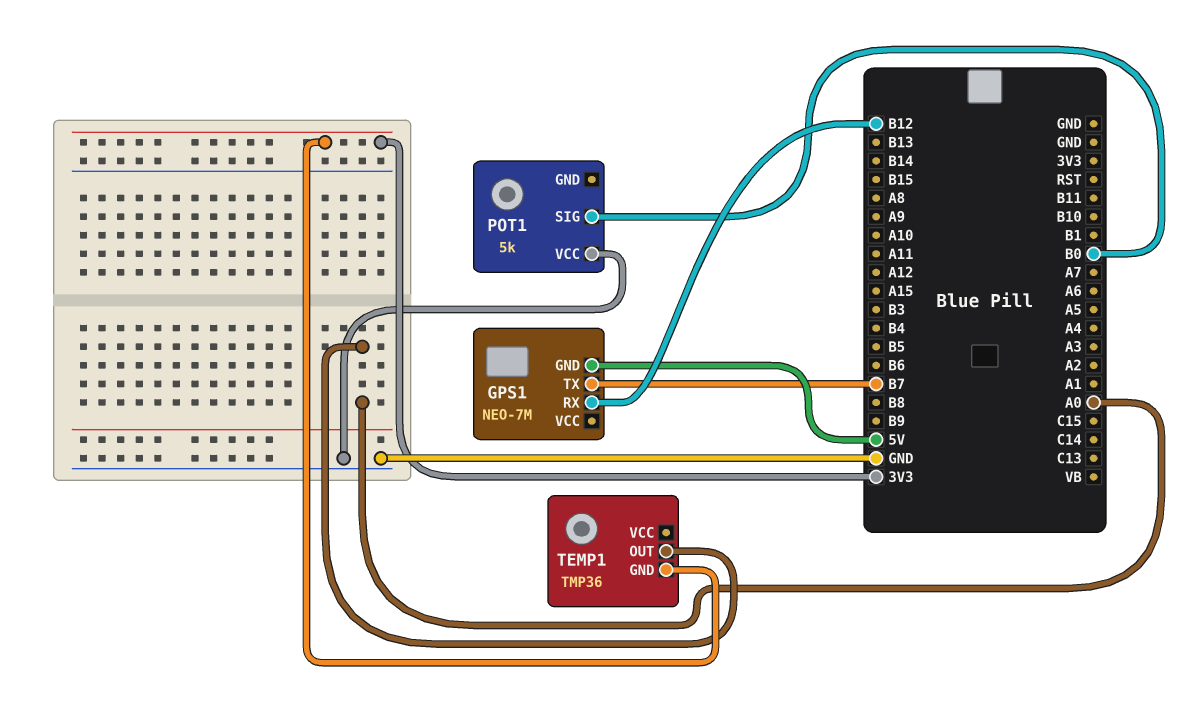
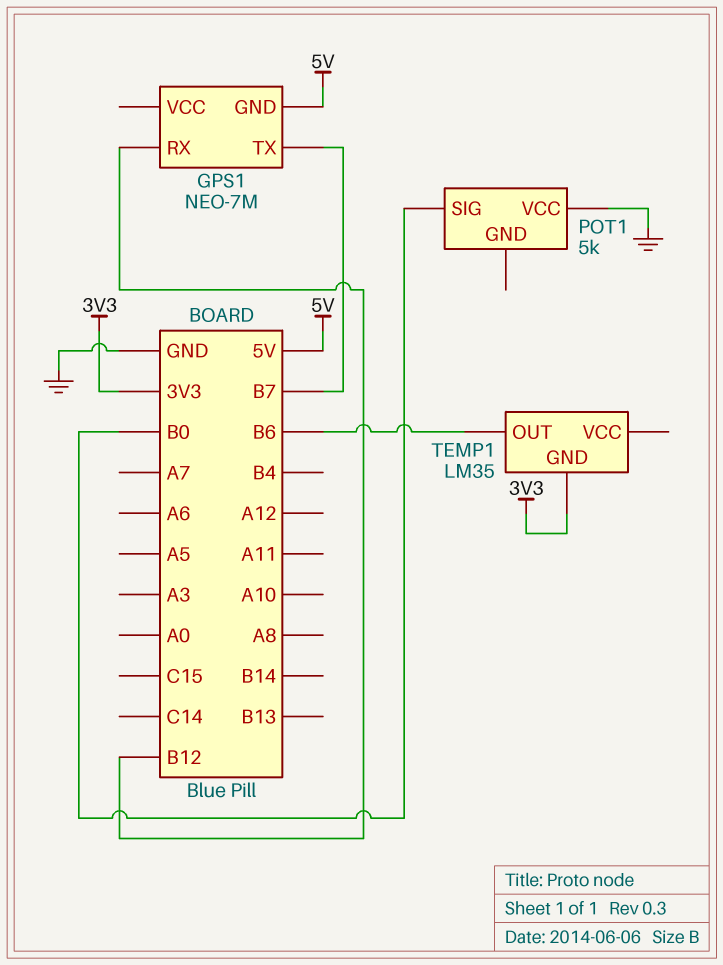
TEMP1: TMP36 -> LM35
TEMP1 pin OUT: A0 -> B6

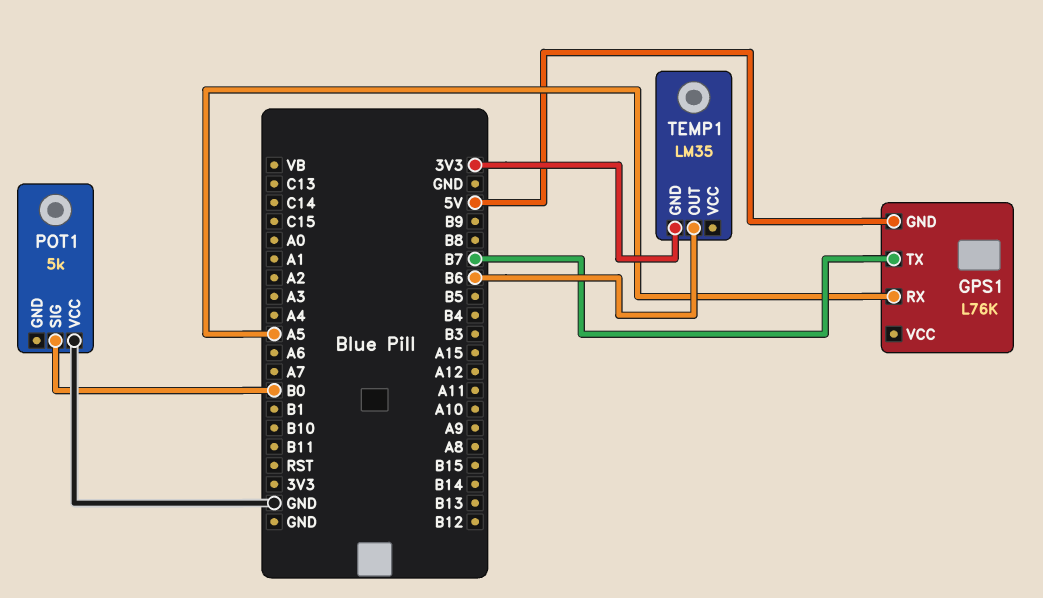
GPS1: NEO-7M -> L76K
GPS1 pin RX: B12 -> A5

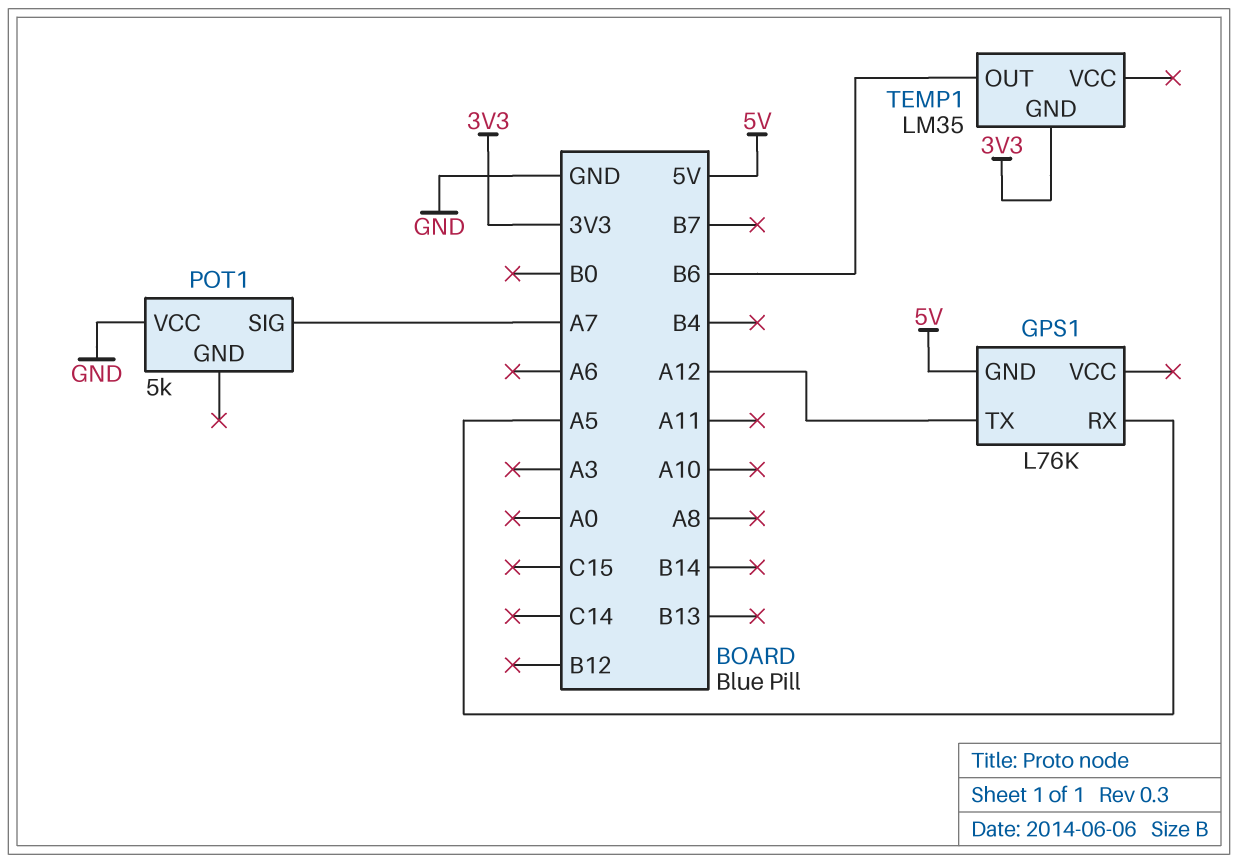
GPS1 pin TX: B7 -> A12
POT1 pin SIG: B0 -> A7

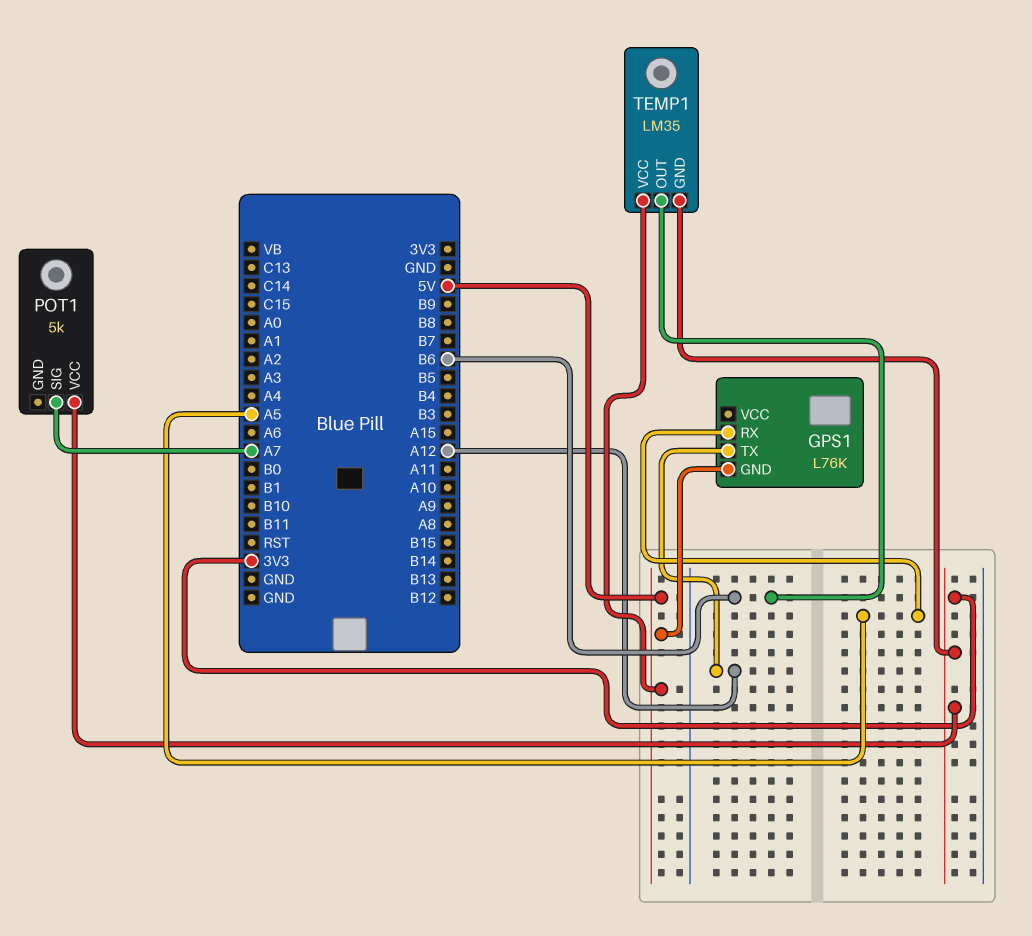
POT1 pin VCC: GND -> 3V3
TEMP1 pin VCC: none -> 5V

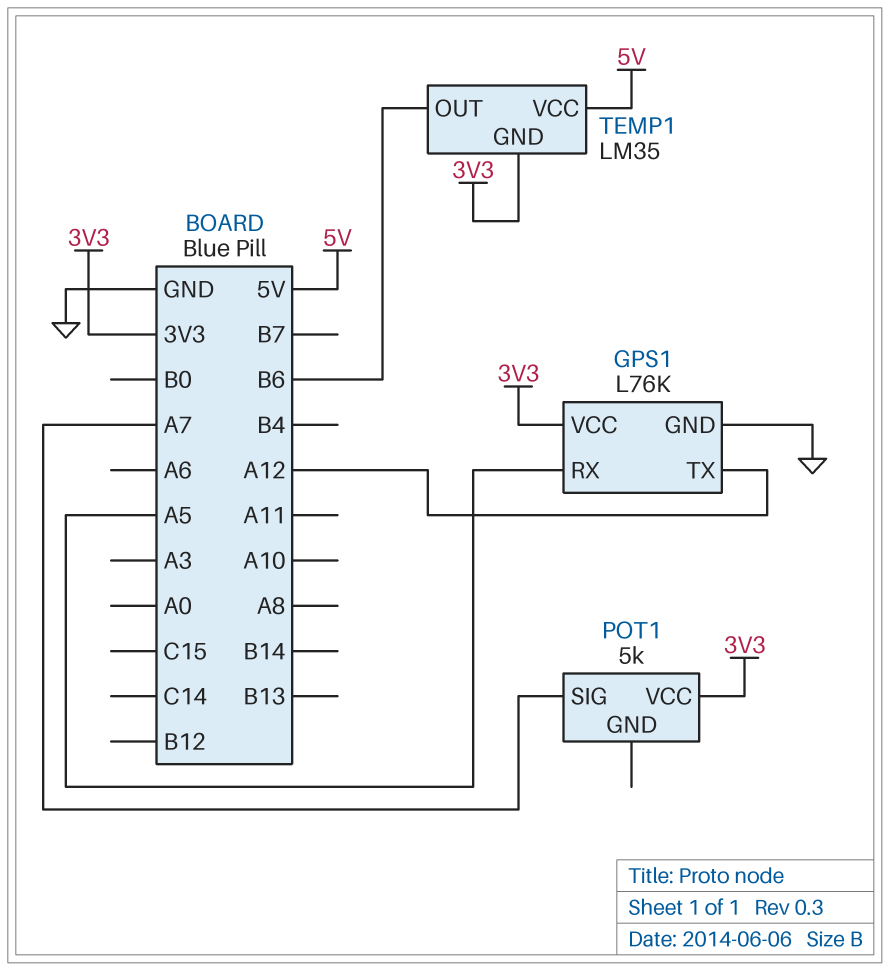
GPS1 pin GND: 5V -> GND
GPS1 pin VCC: none -> 3V3

